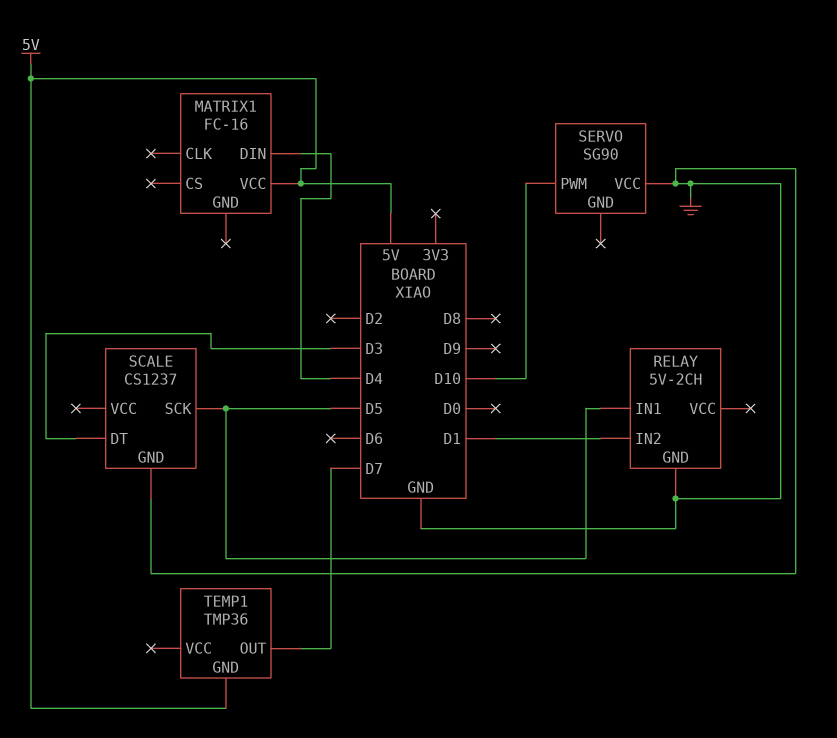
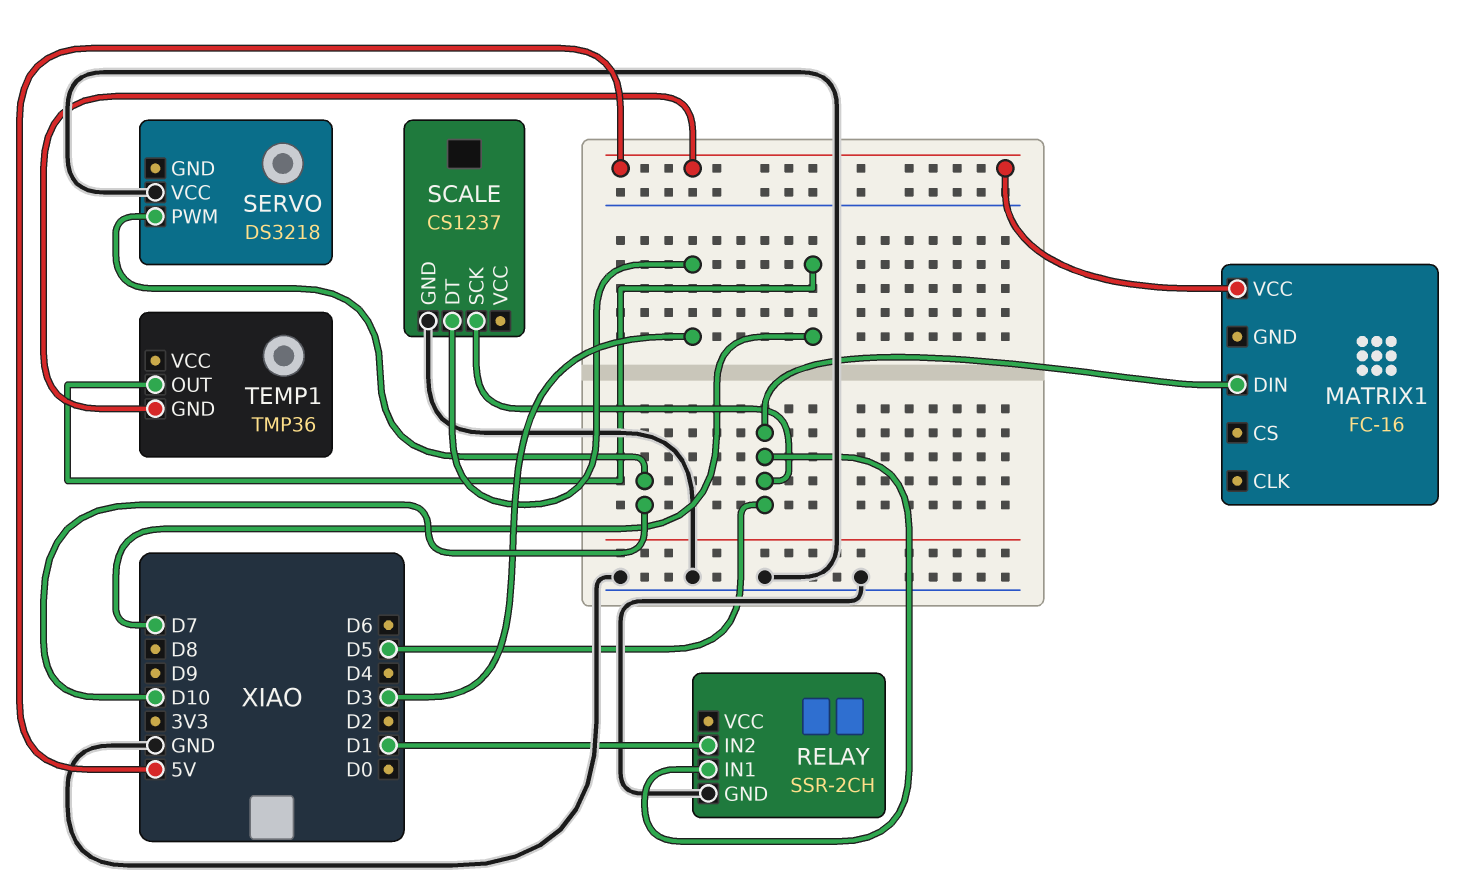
MATRIX1 pin DIN: D4 -> D5
RELAY: 5V-2CH -> SSR-2CH
SERVO: SG90 -> DS3218

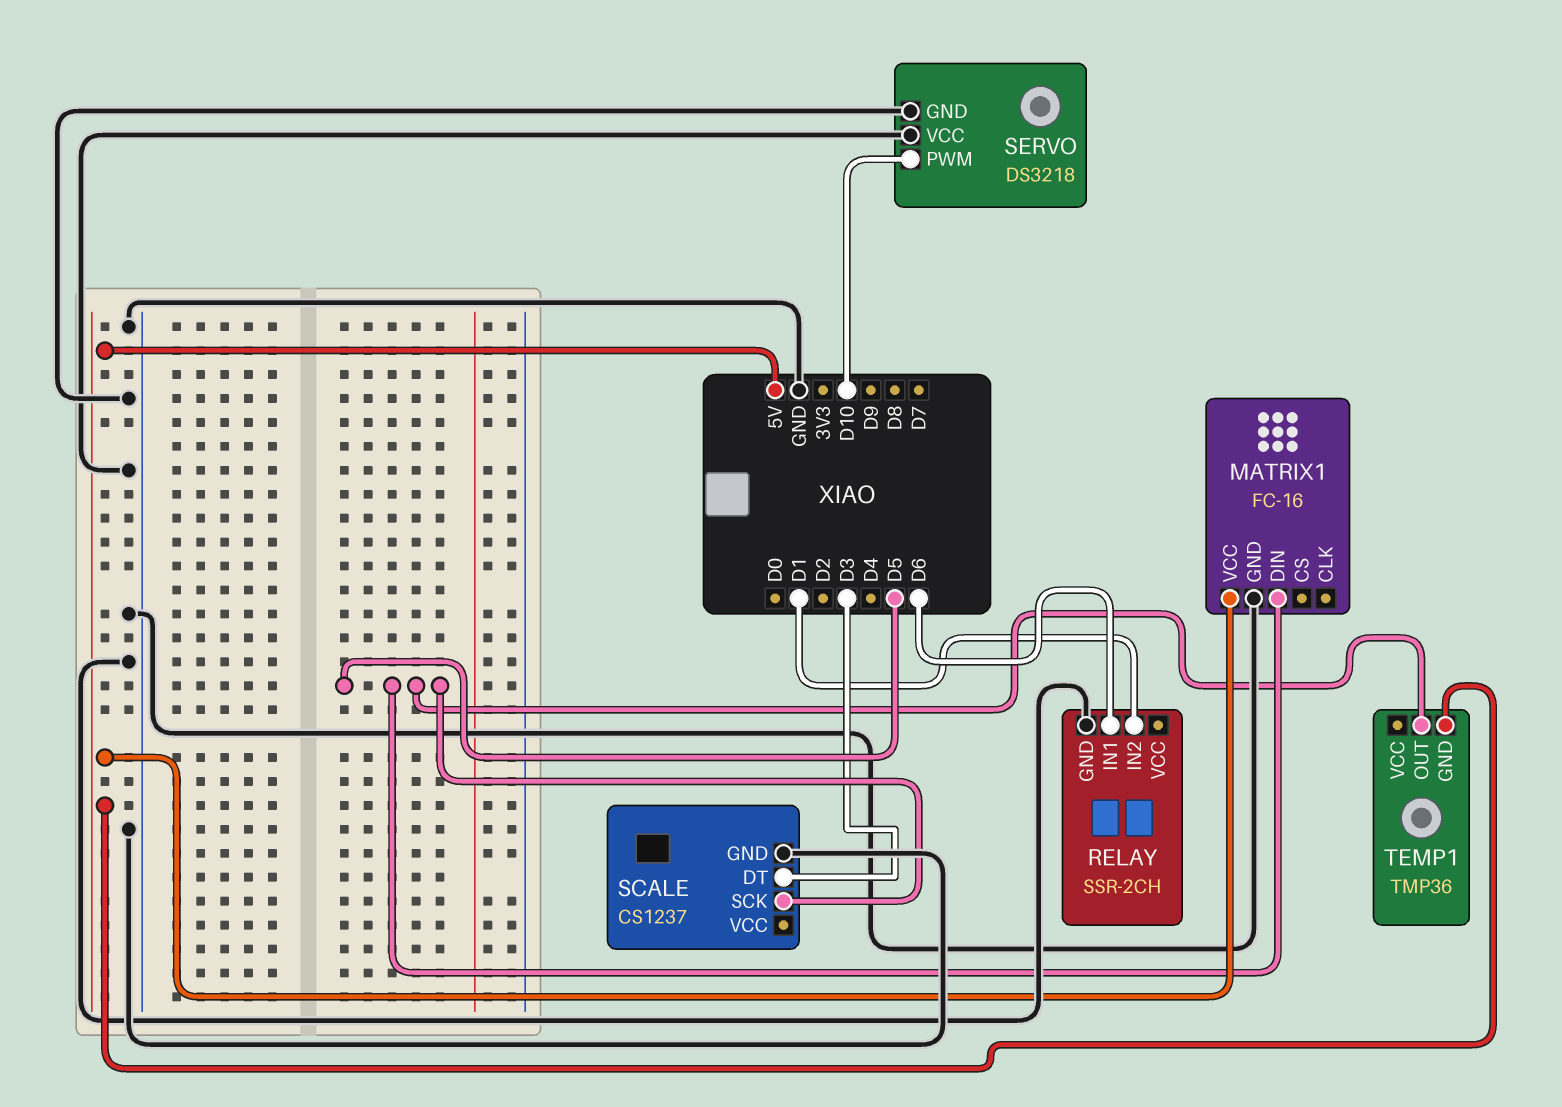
MATRIX1 pin GND: none -> GND
RELAY pin IN1: D5 -> D6
SERVO pin GND: none -> GND
TEMP1 pin OUT: D7 -> D5

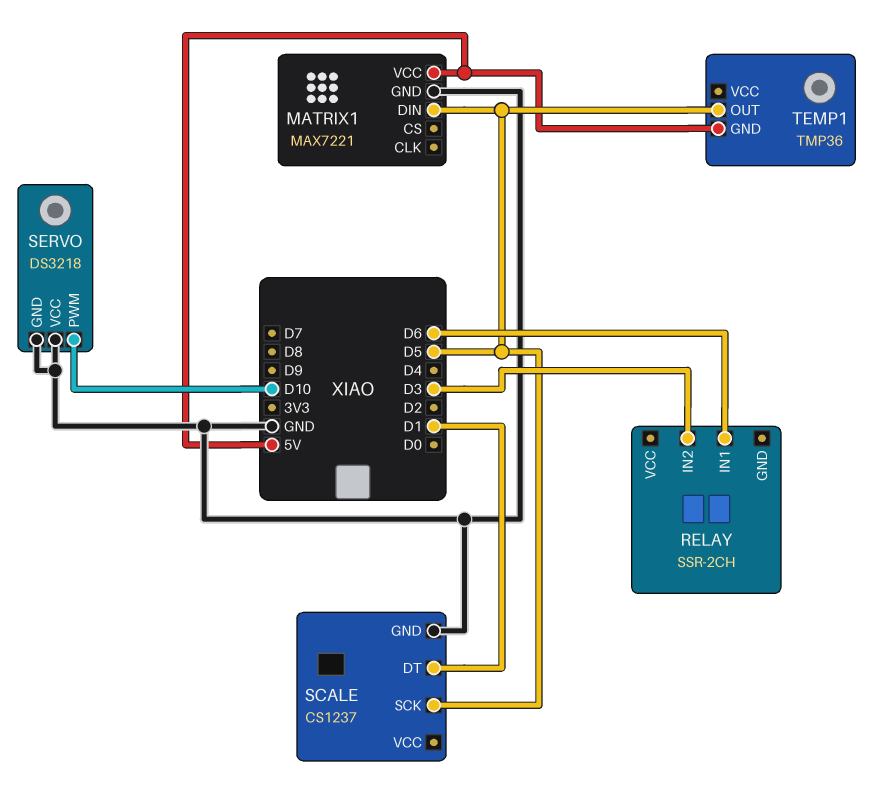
MATRIX1: FC-16 -> MAX7221
RELAY pin GND: GND -> none
RELAY pin IN2: D1 -> D3
SCALE pin DT: D3 -> D1

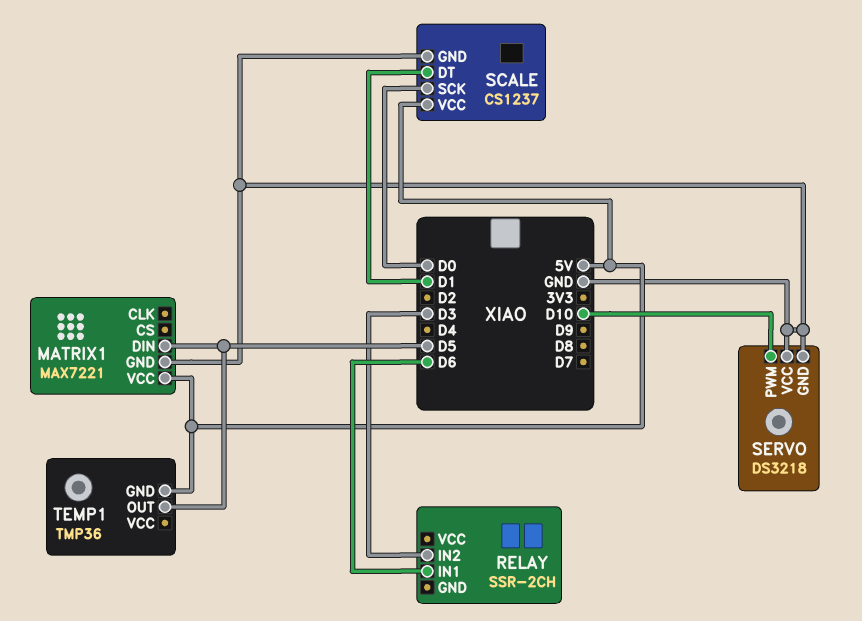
SCALE pin SCK: D5 -> D0
SCALE pin VCC: none -> 5V

